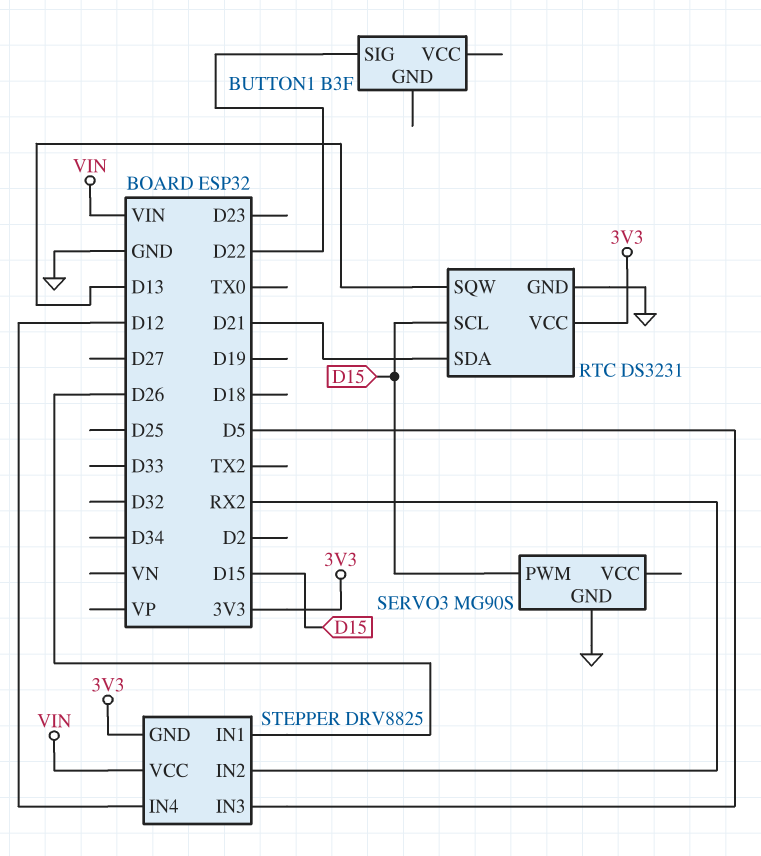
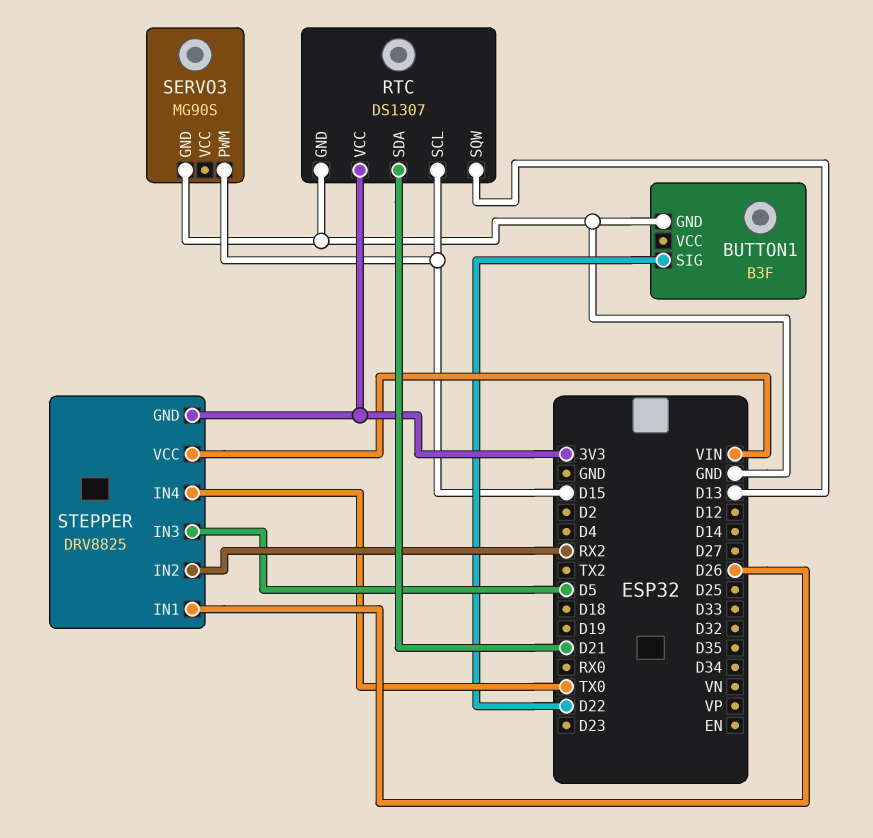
BUTTON1 pin GND: none -> GND
RTC: DS3231 -> DS1307
STEPPER pin IN4: D12 -> TX0

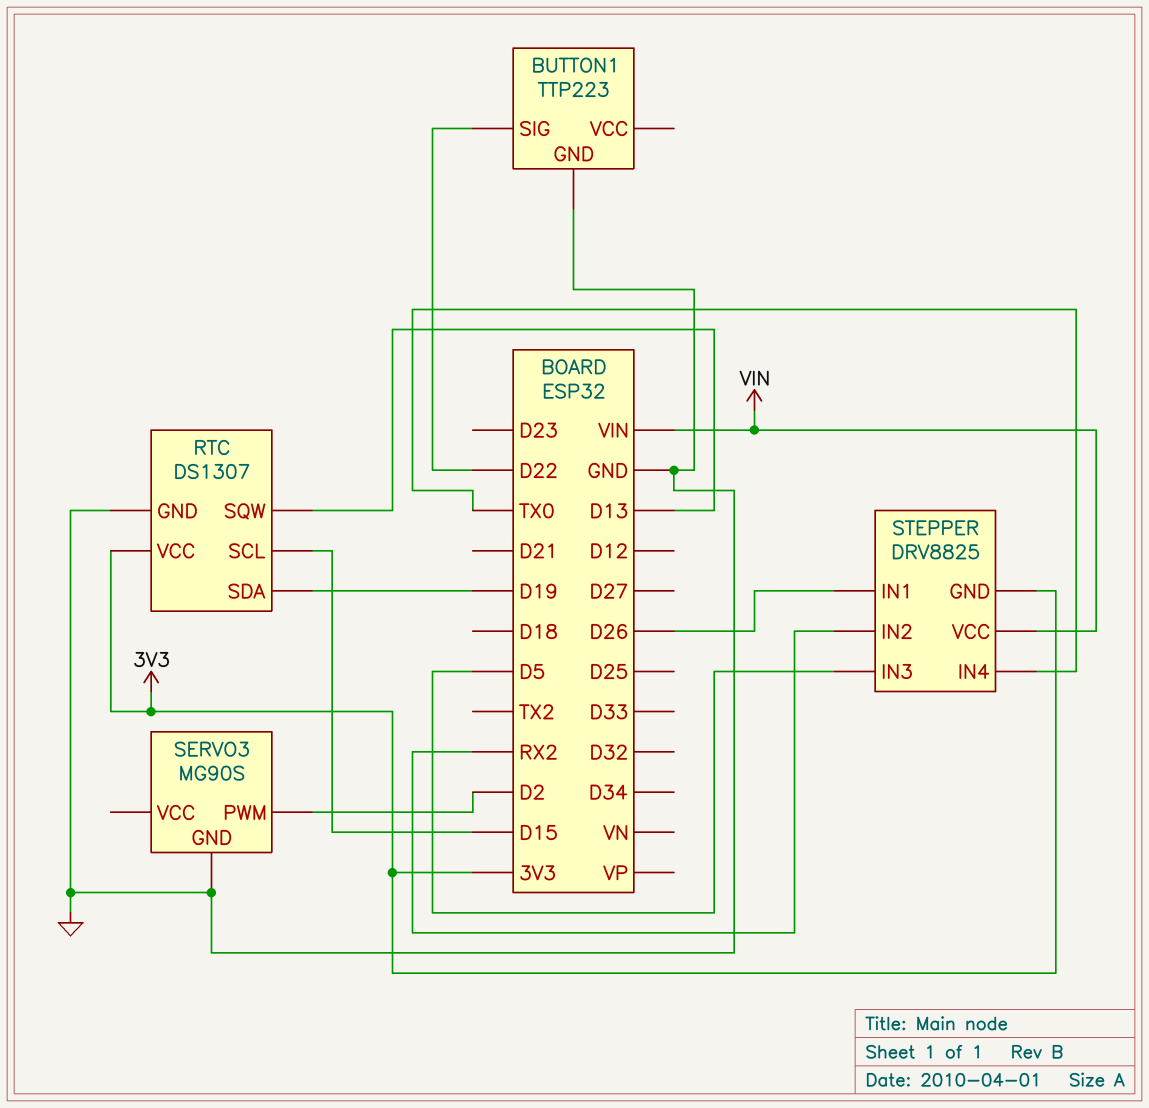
BUTTON1: B3F -> TTP223
RTC pin SDA: D21 -> D19
SERVO3 pin PWM: D15 -> D2

